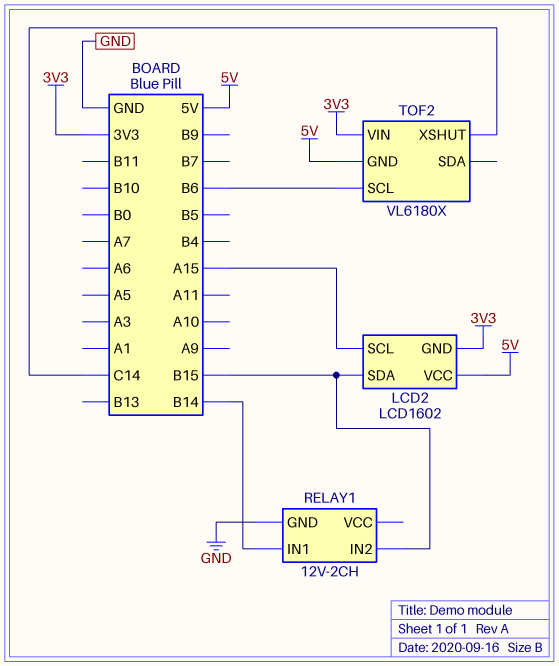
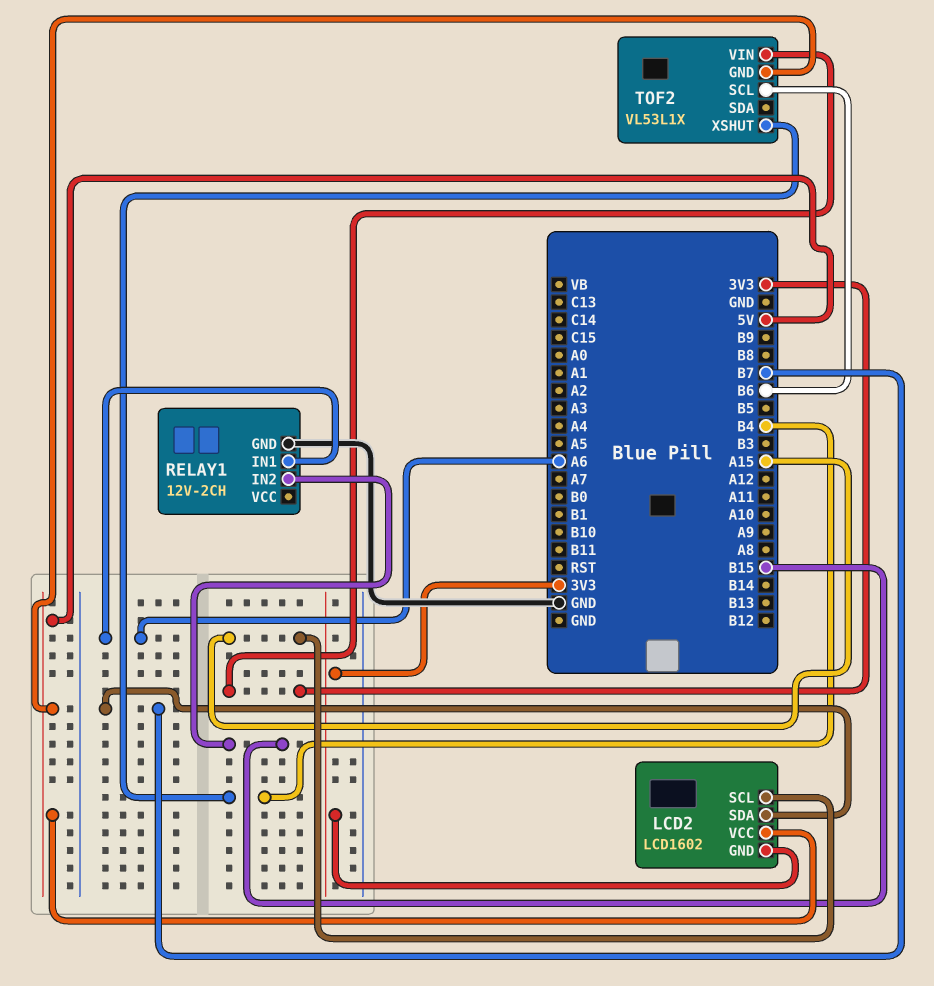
LCD2 pin SDA: B15 -> B7
RELAY1 pin IN1: B14 -> A6
TOF2: VL6180X -> VL53L1X
TOF2 pin XSHUT: C14 -> B4

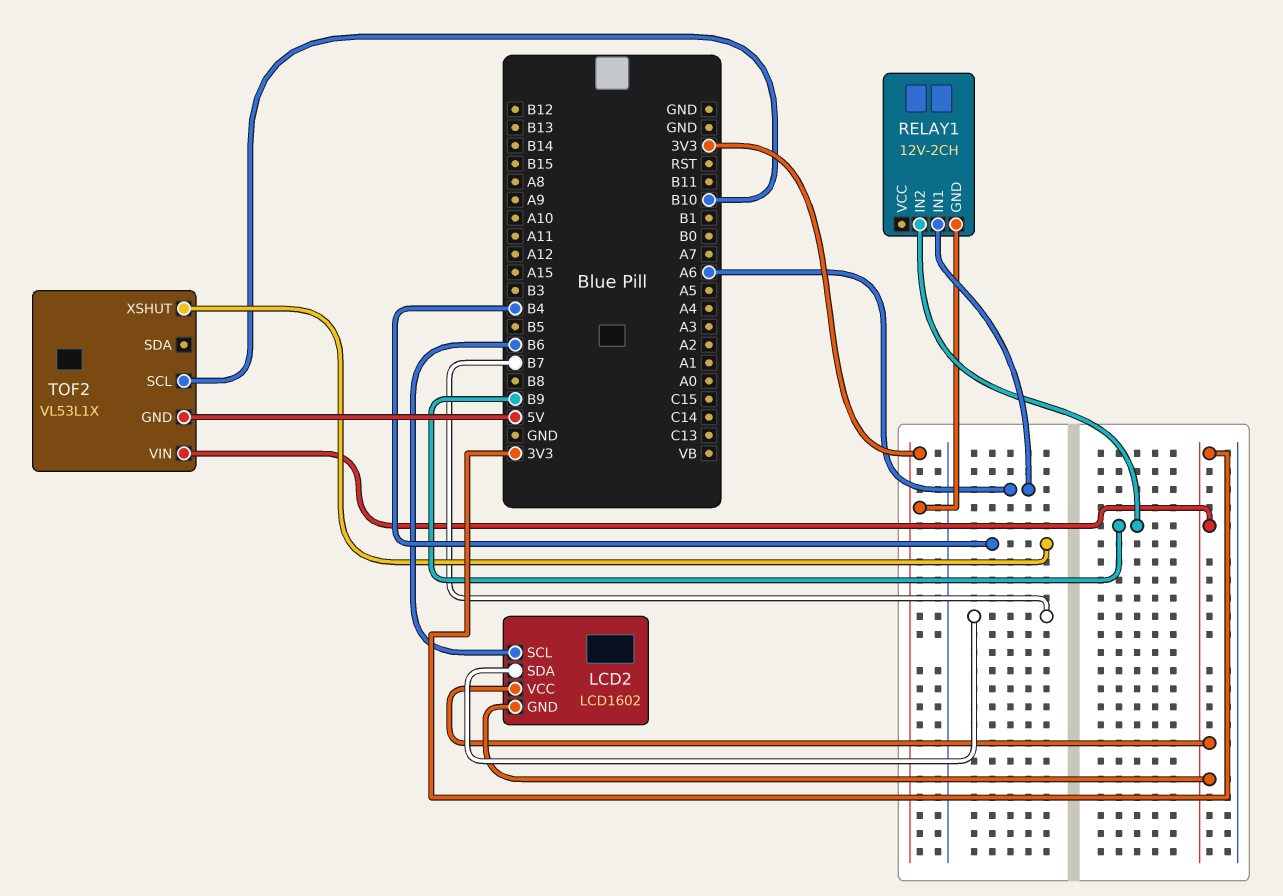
LCD2 pin SCL: A15 -> B6
LCD2 pin VCC: 5V -> 3V3
RELAY1 pin GND: GND -> 3V3
RELAY1 pin IN2: B15 -> B9
TOF2 pin SCL: B6 -> B10

